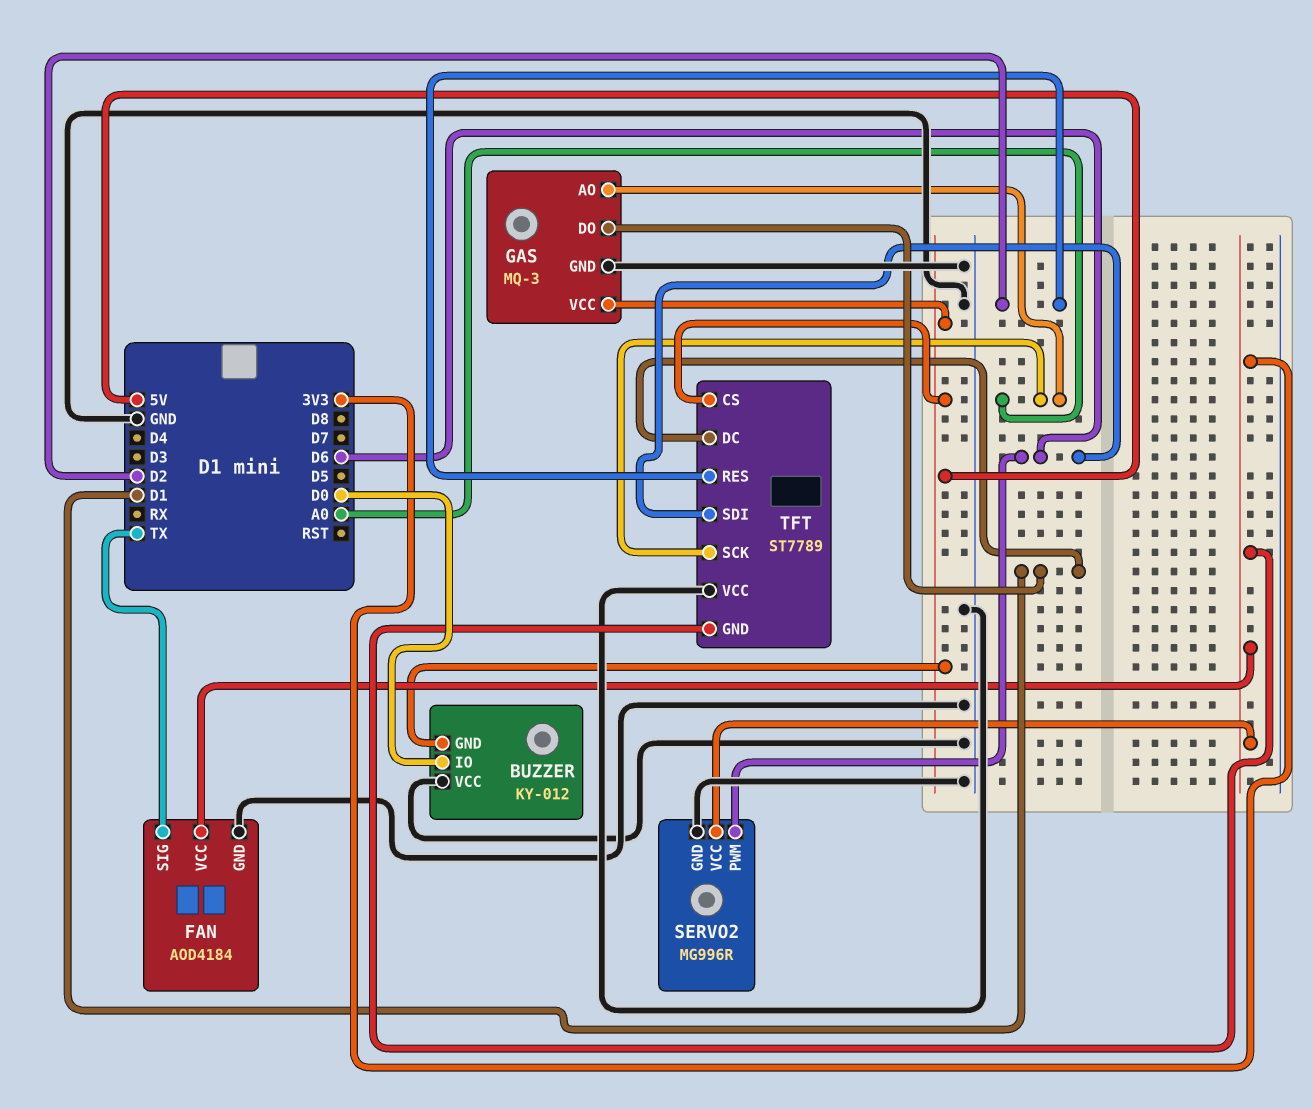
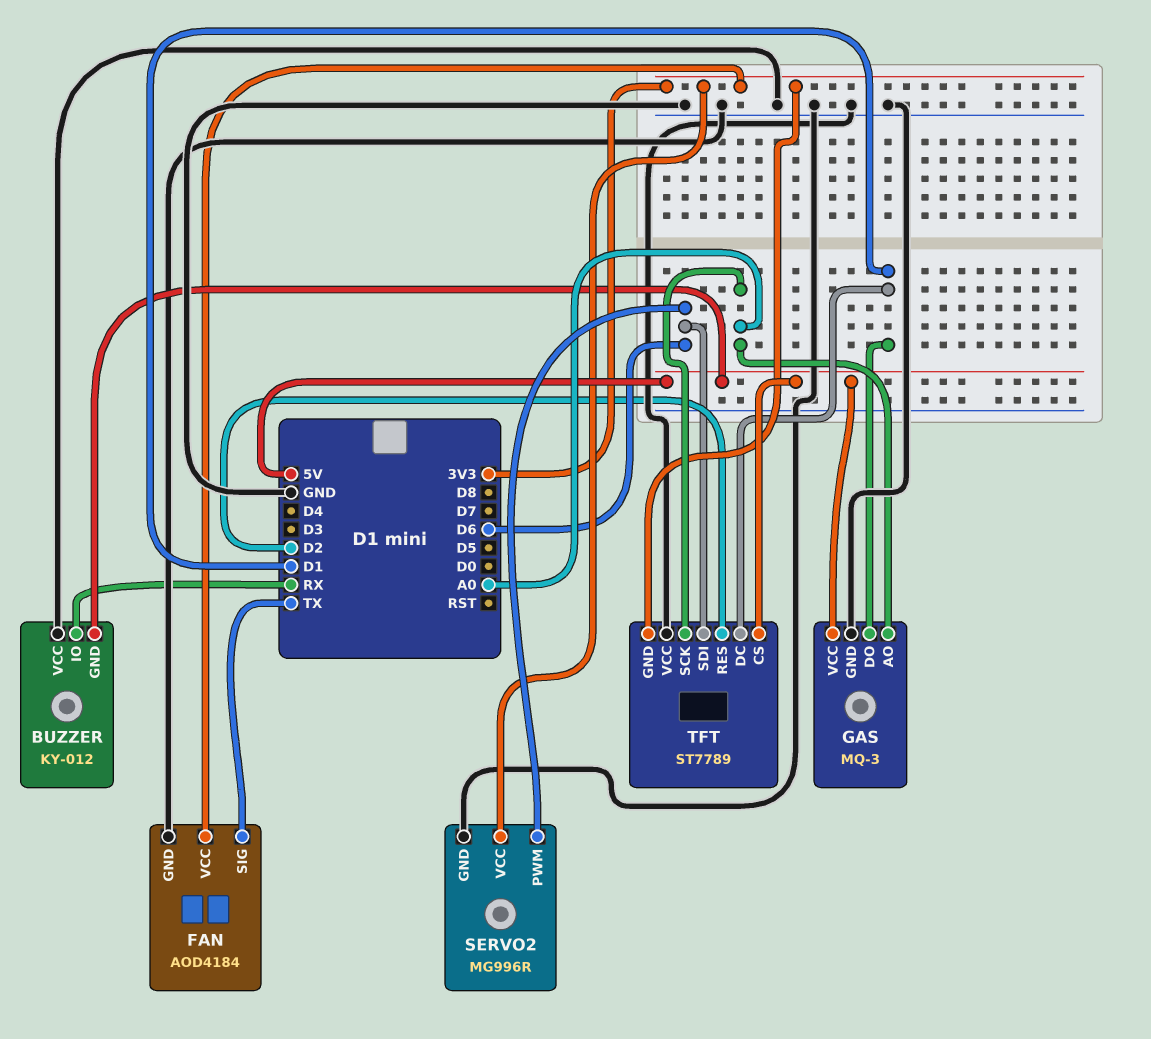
BUZZER pin IO: D0 -> RX

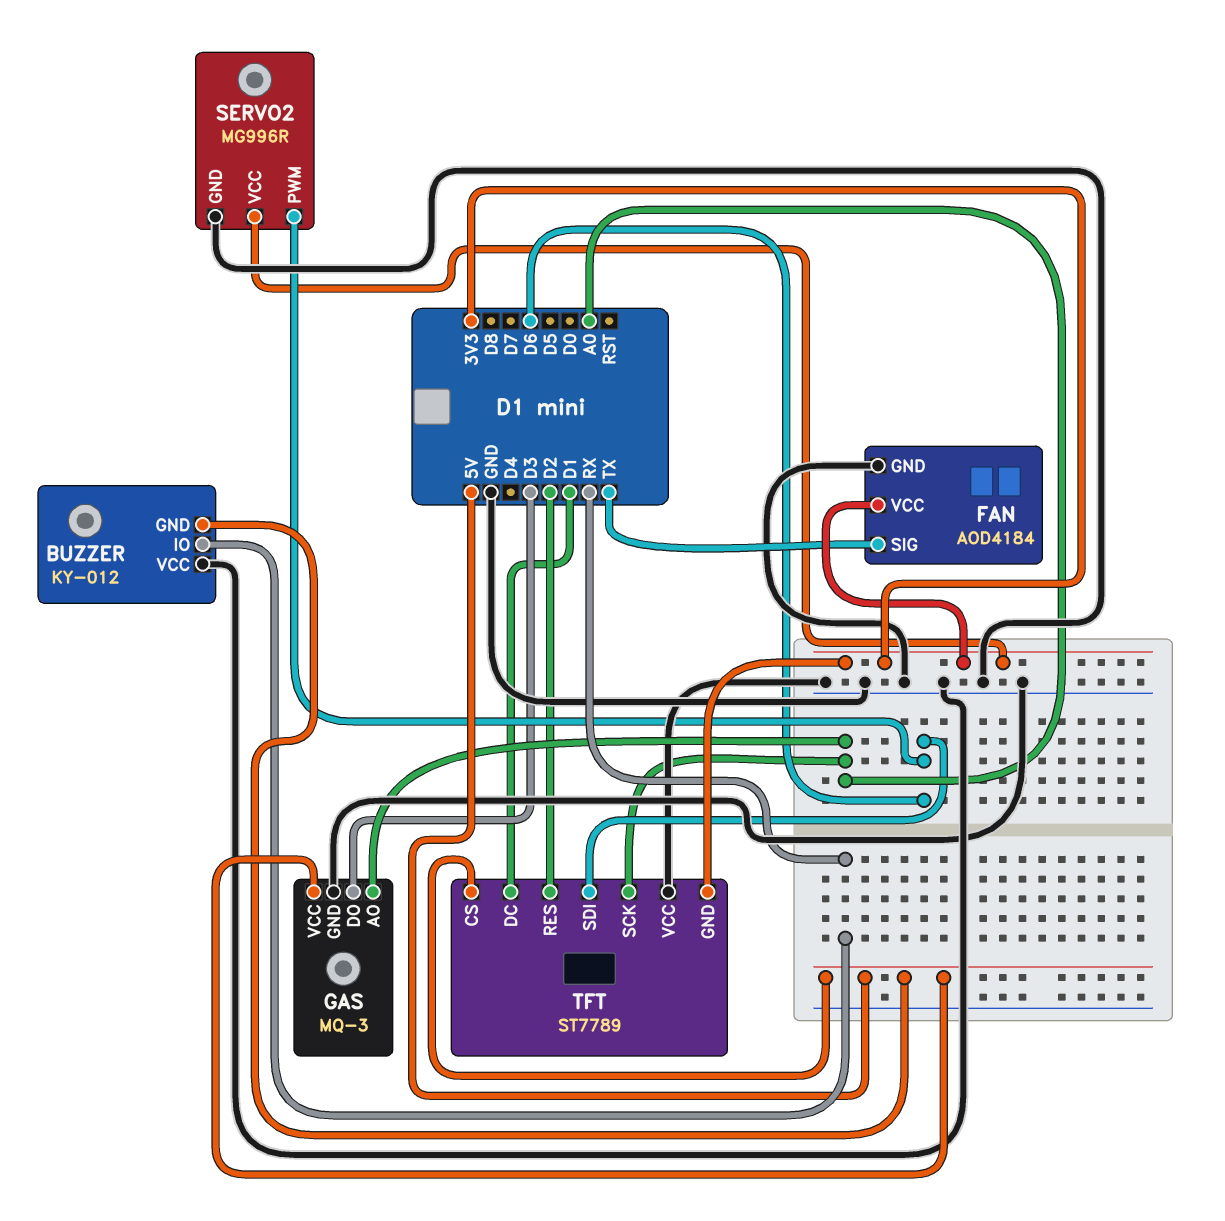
GAS pin DO: D1 -> D3

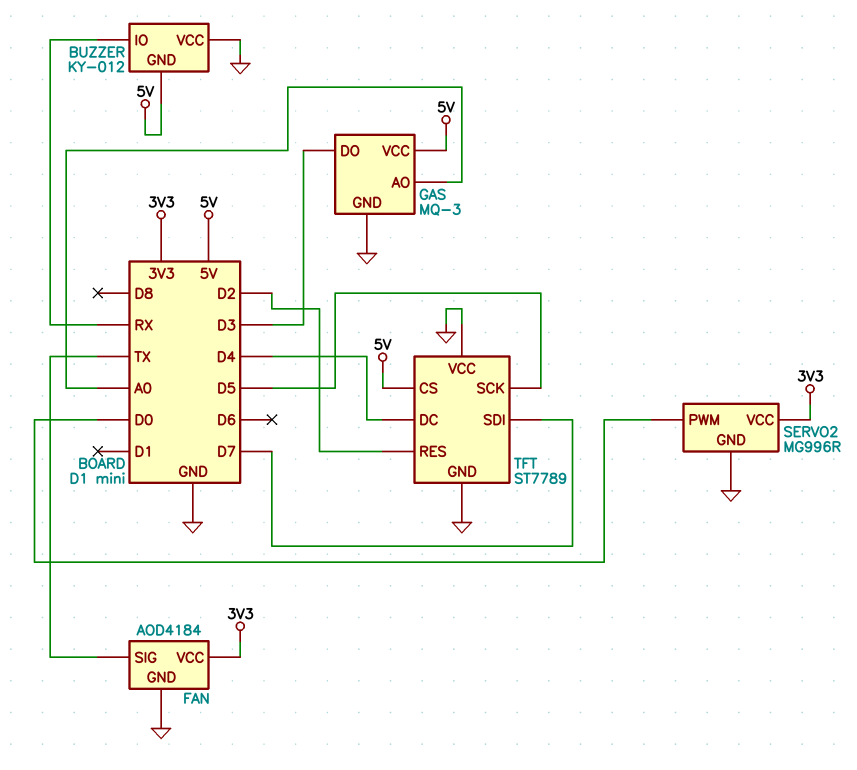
SERVO2 pin PWM: D6 -> D0
TFT pin DC: D1 -> D4
TFT pin GND: 3V3 -> GND
TFT pin SCK: A0 -> D5
TFT pin SDI: D6 -> D7

